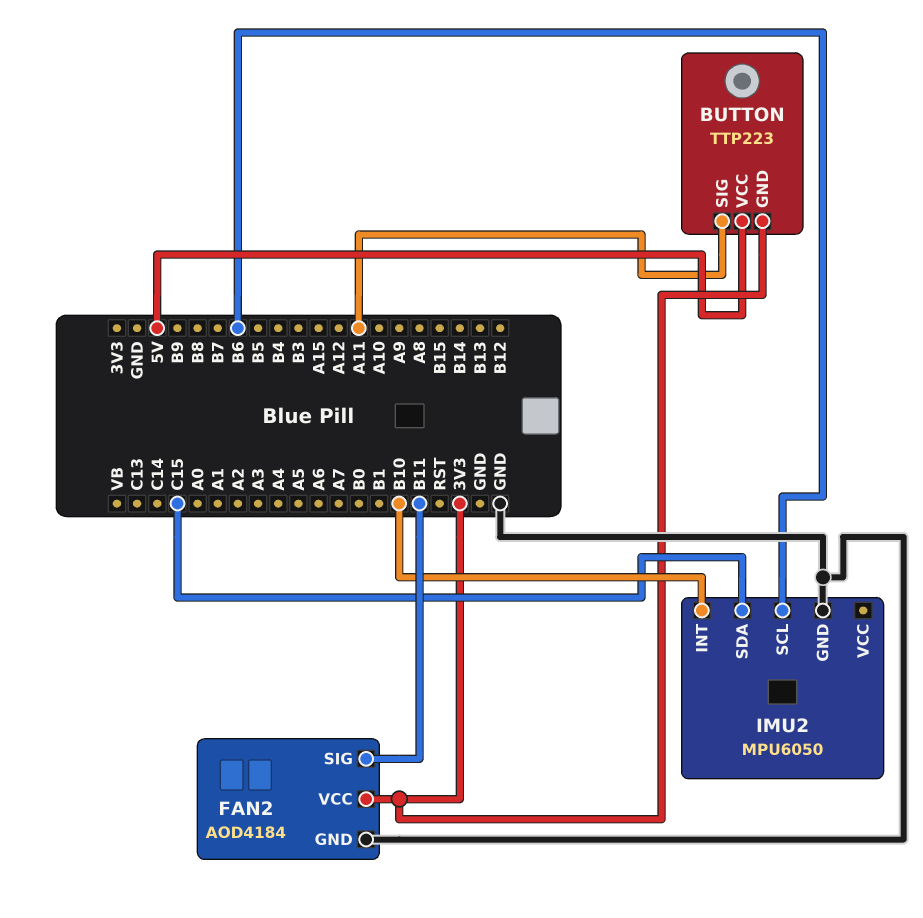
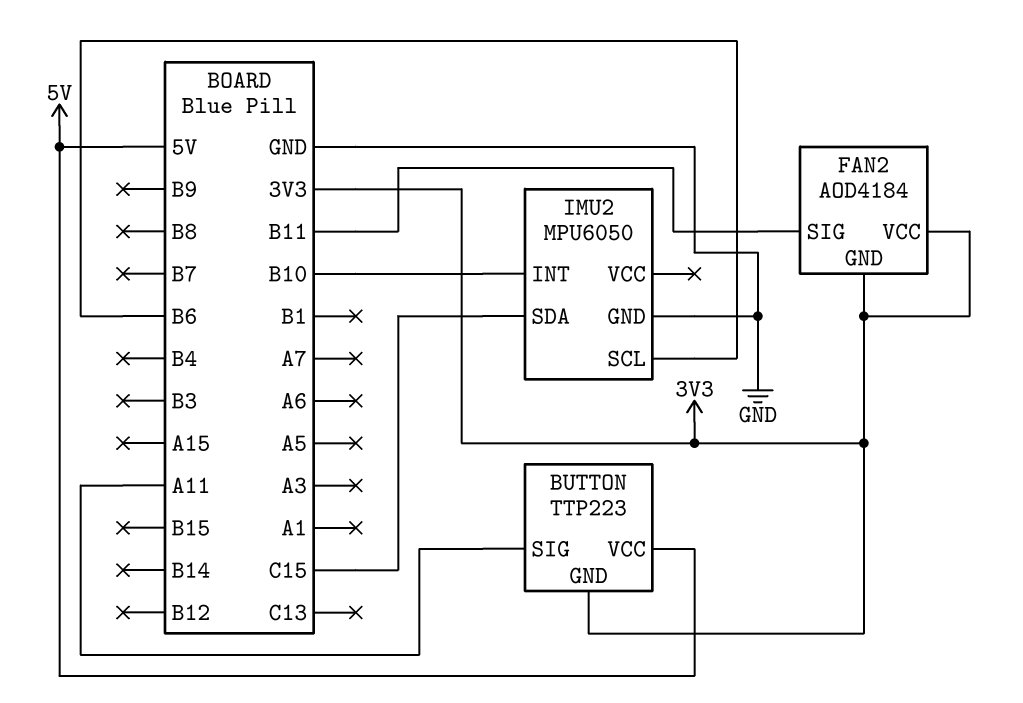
FAN2 pin GND: GND -> 3V3

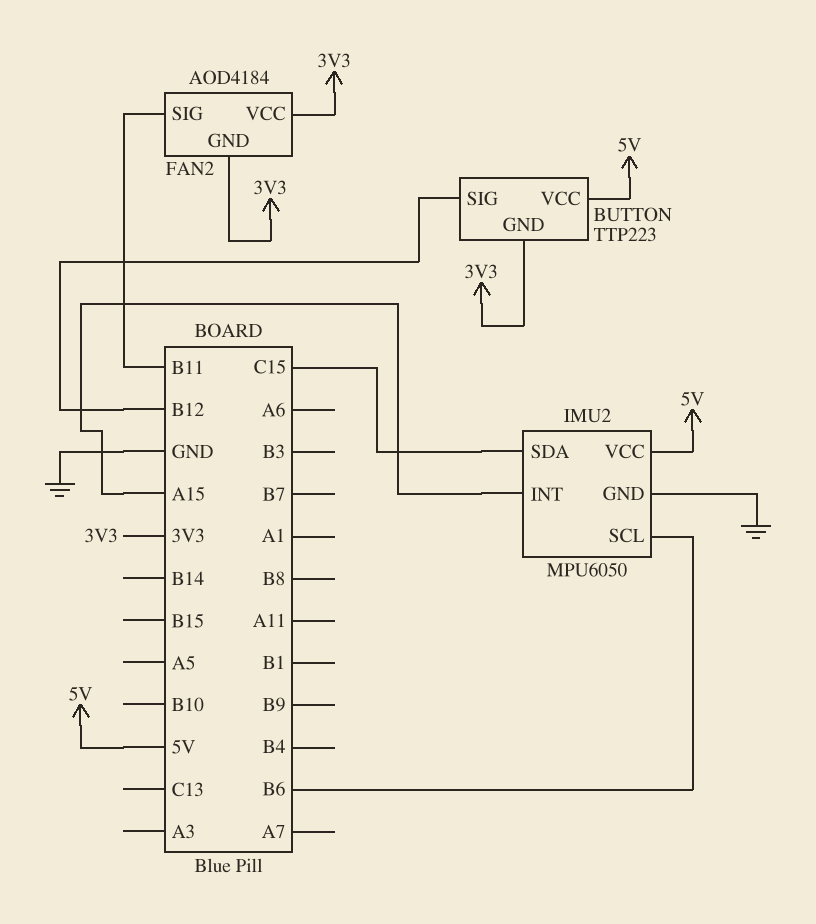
BUTTON pin SIG: A11 -> B12
IMU2 pin INT: B10 -> A15
IMU2 pin VCC: none -> 5V

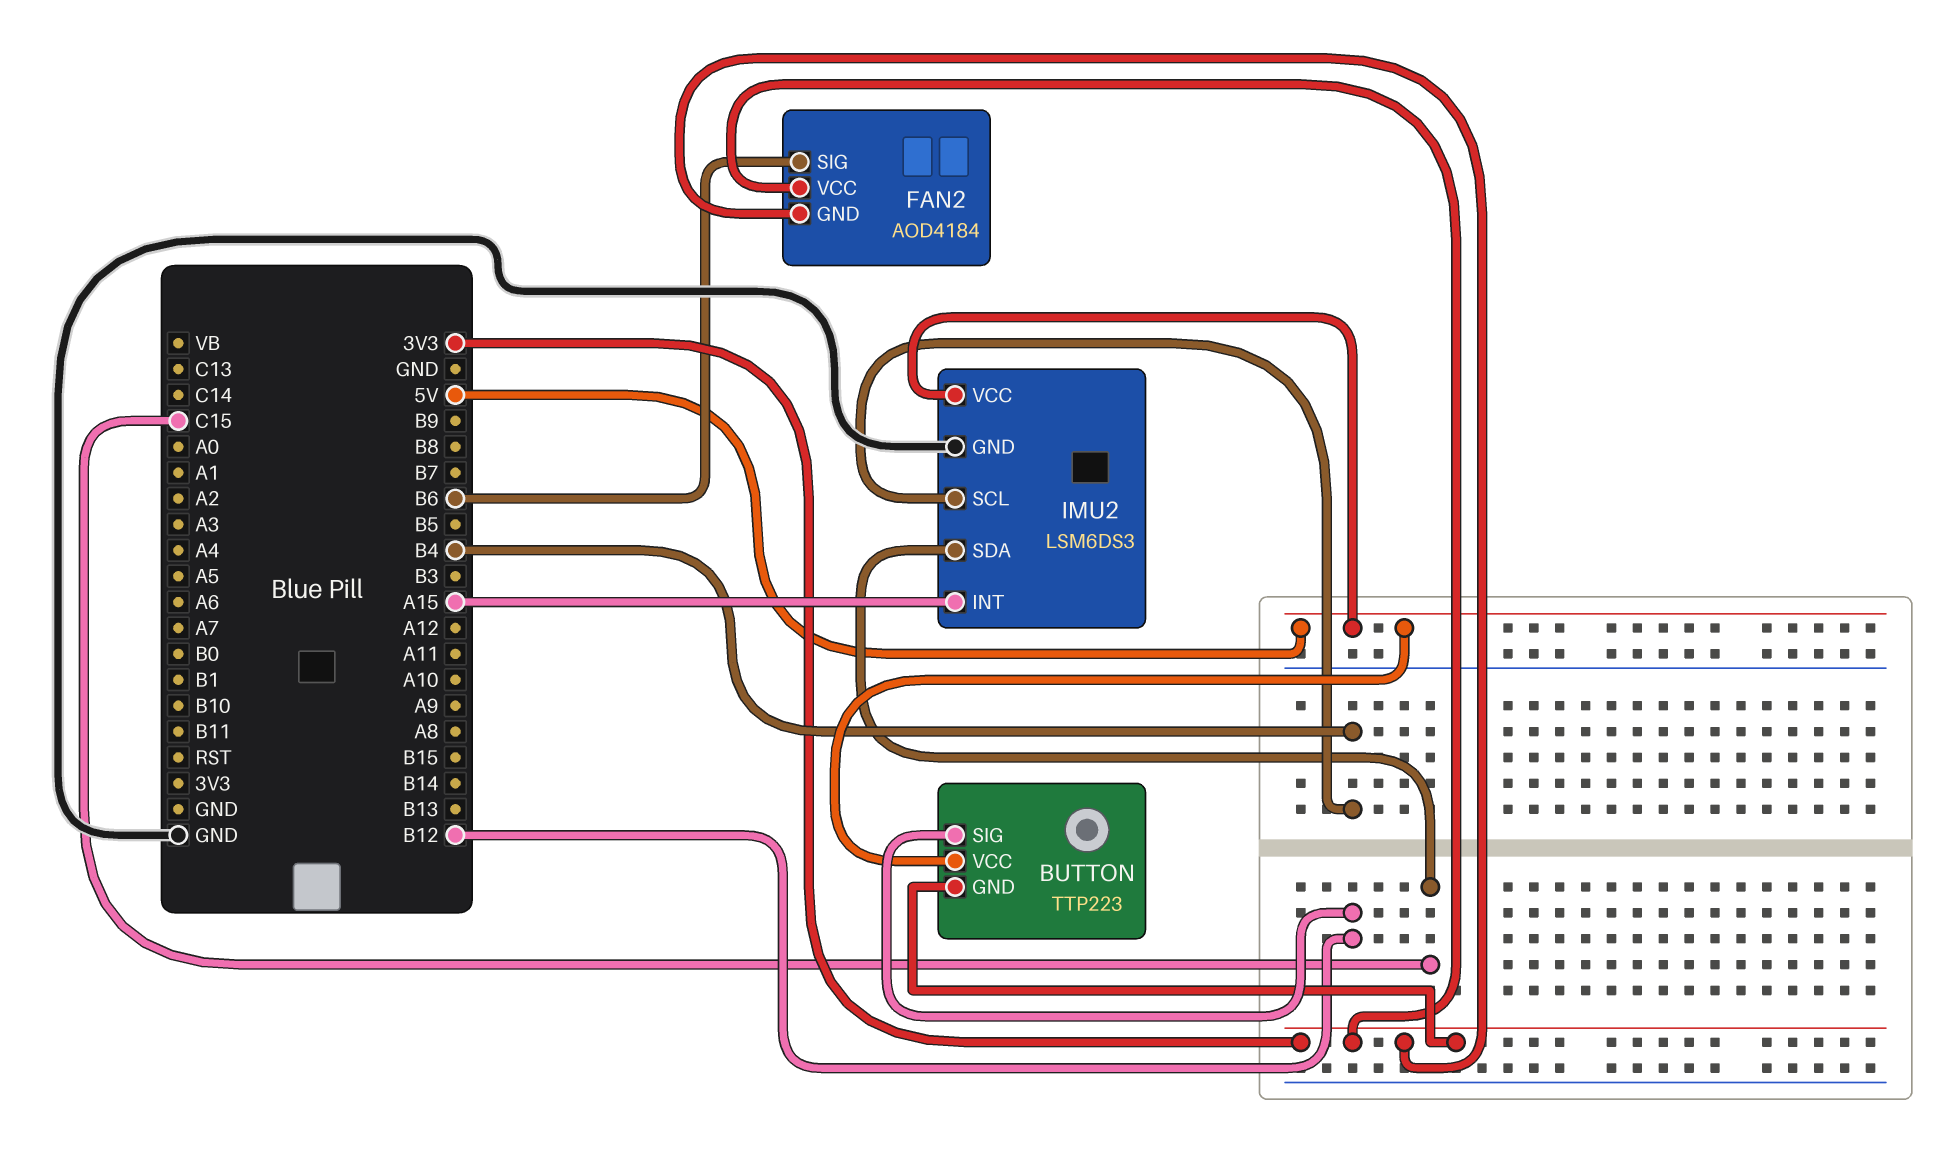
FAN2 pin SIG: B11 -> B6
IMU2: MPU6050 -> LSM6DS3
IMU2 pin SCL: B6 -> B4

